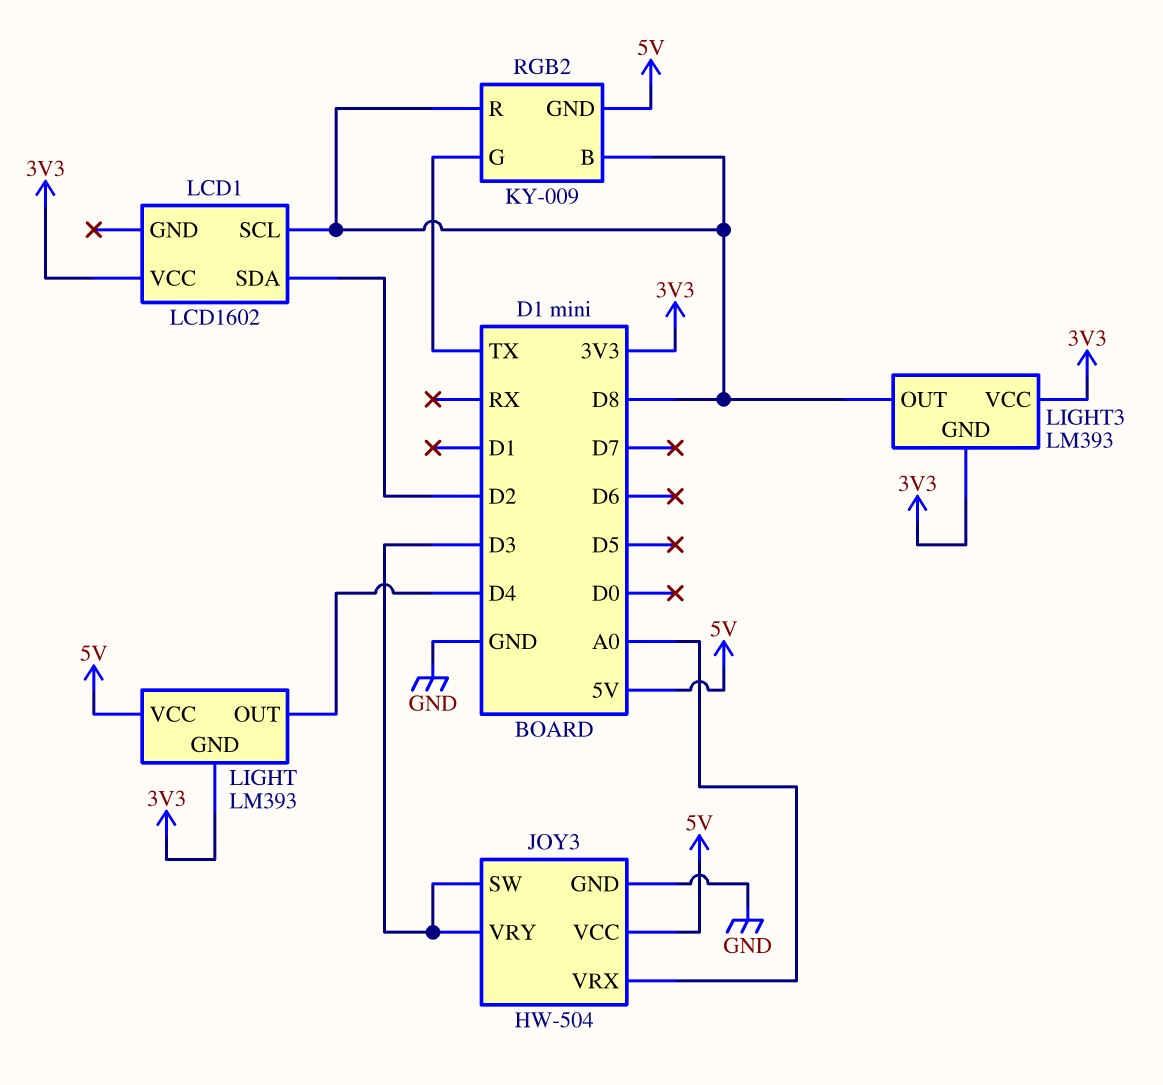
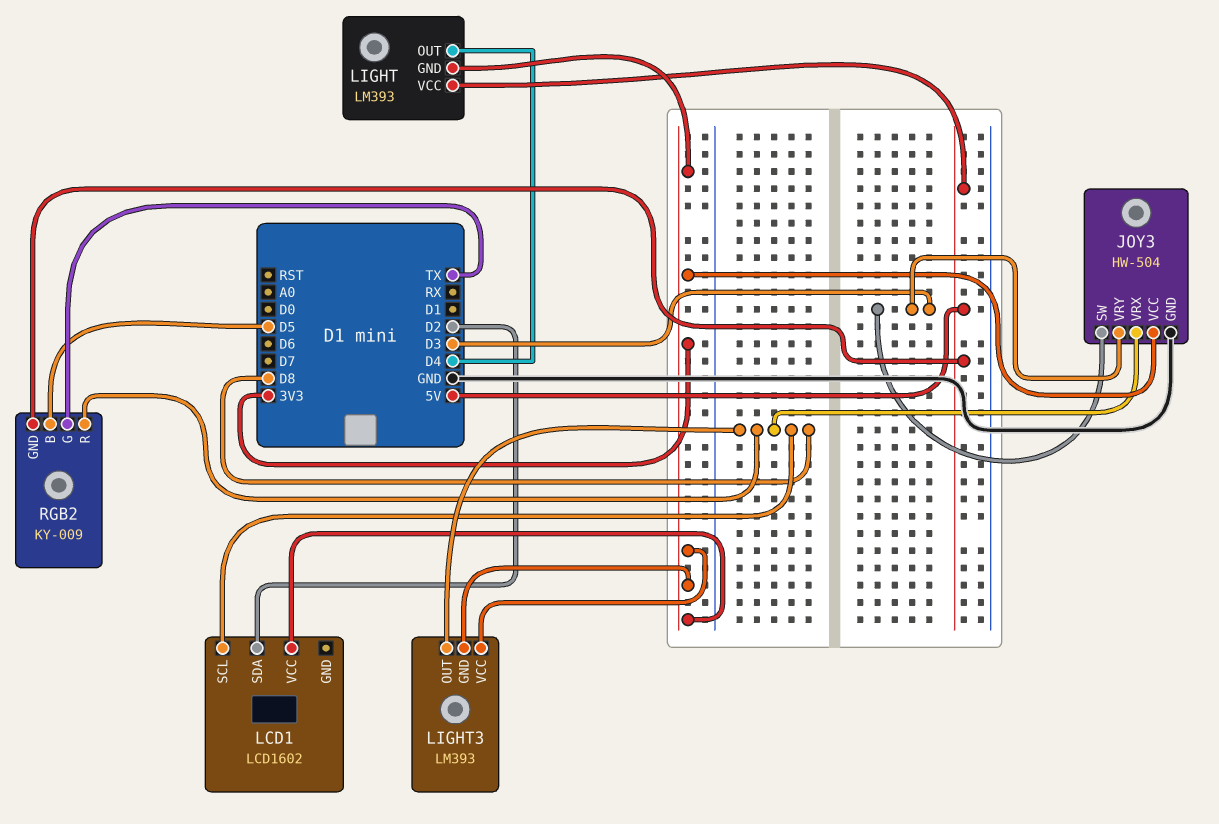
JOY3 pin VCC: 5V -> 3V3
JOY3 pin VRX: A0 -> D8
RGB2 pin B: D8 -> D5

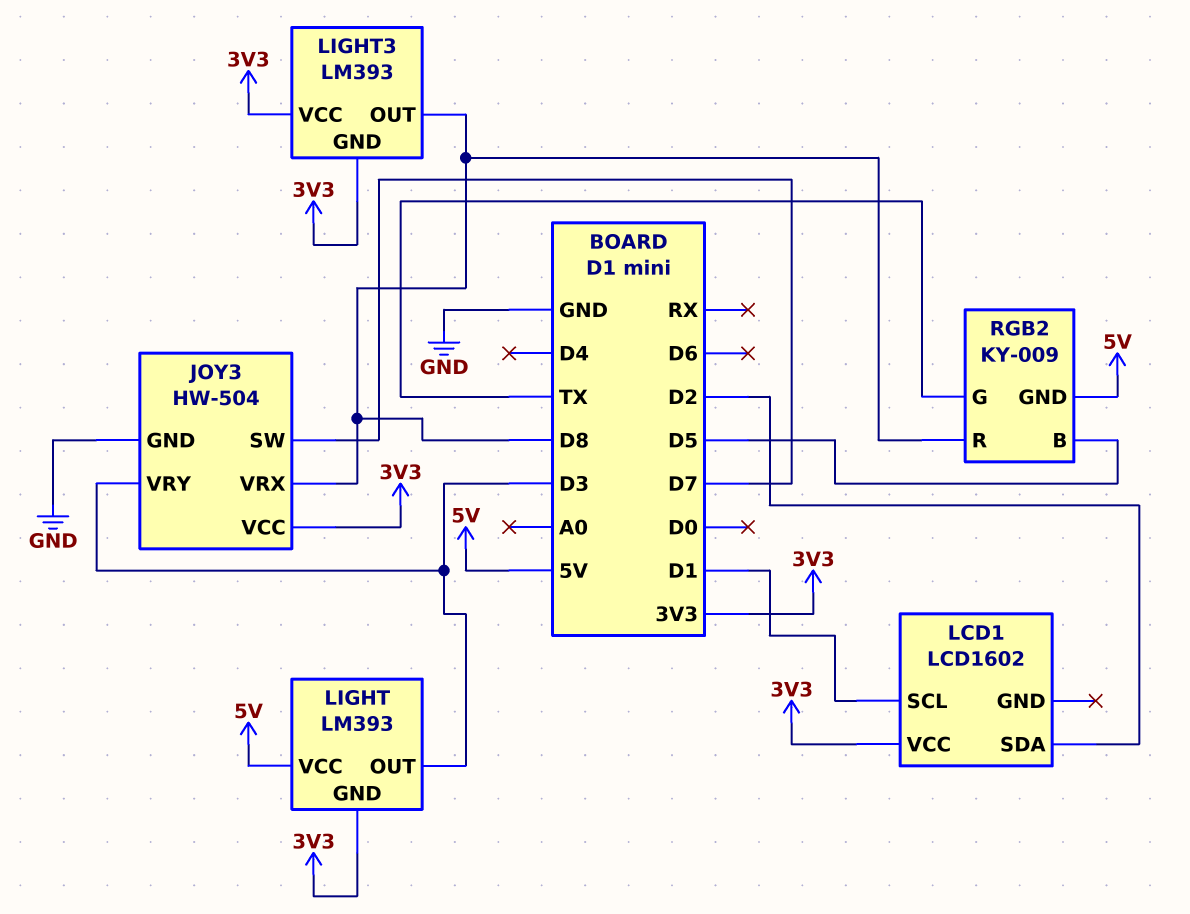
JOY3 pin SW: D3 -> D7
LCD1 pin SCL: D8 -> D1
LIGHT pin OUT: D4 -> D3

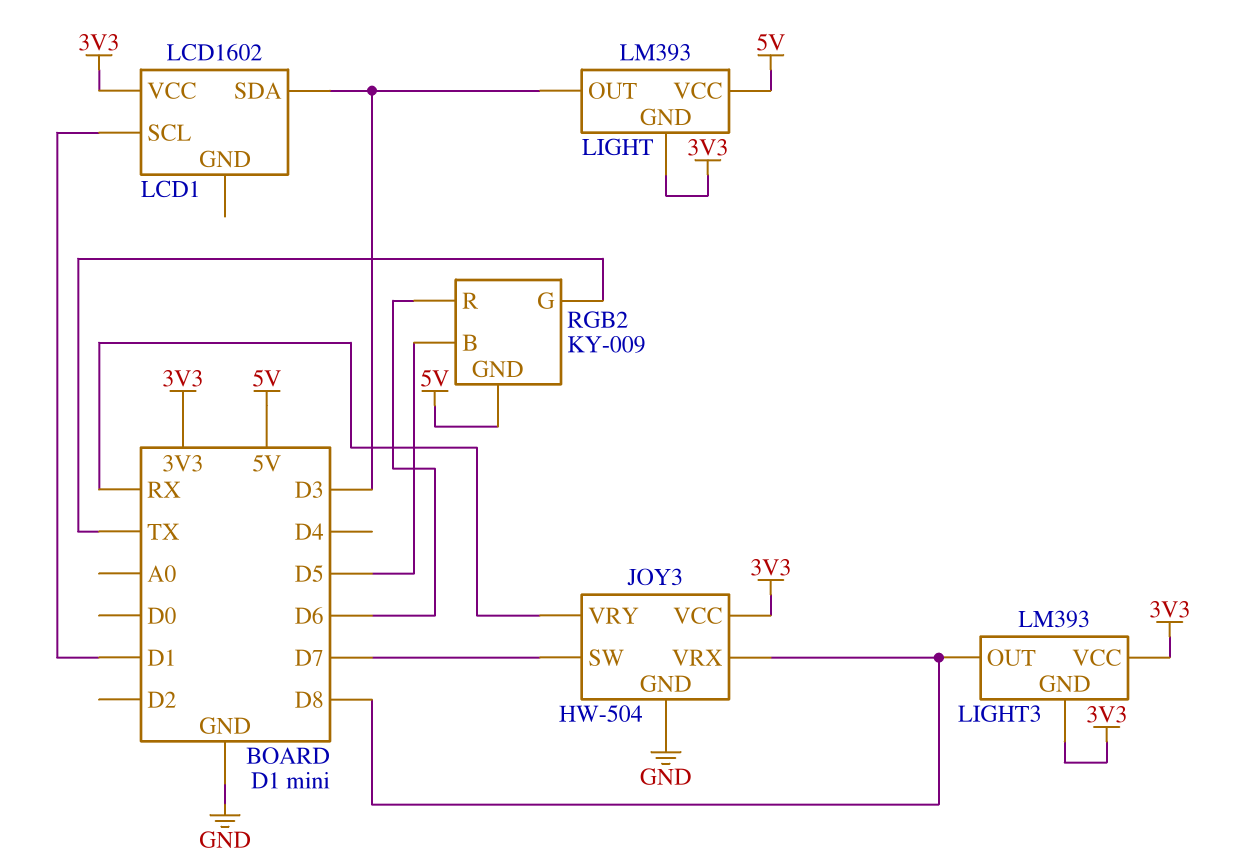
JOY3 pin VRY: D3 -> RX
LCD1 pin SDA: D2 -> D3
RGB2 pin R: D8 -> D6

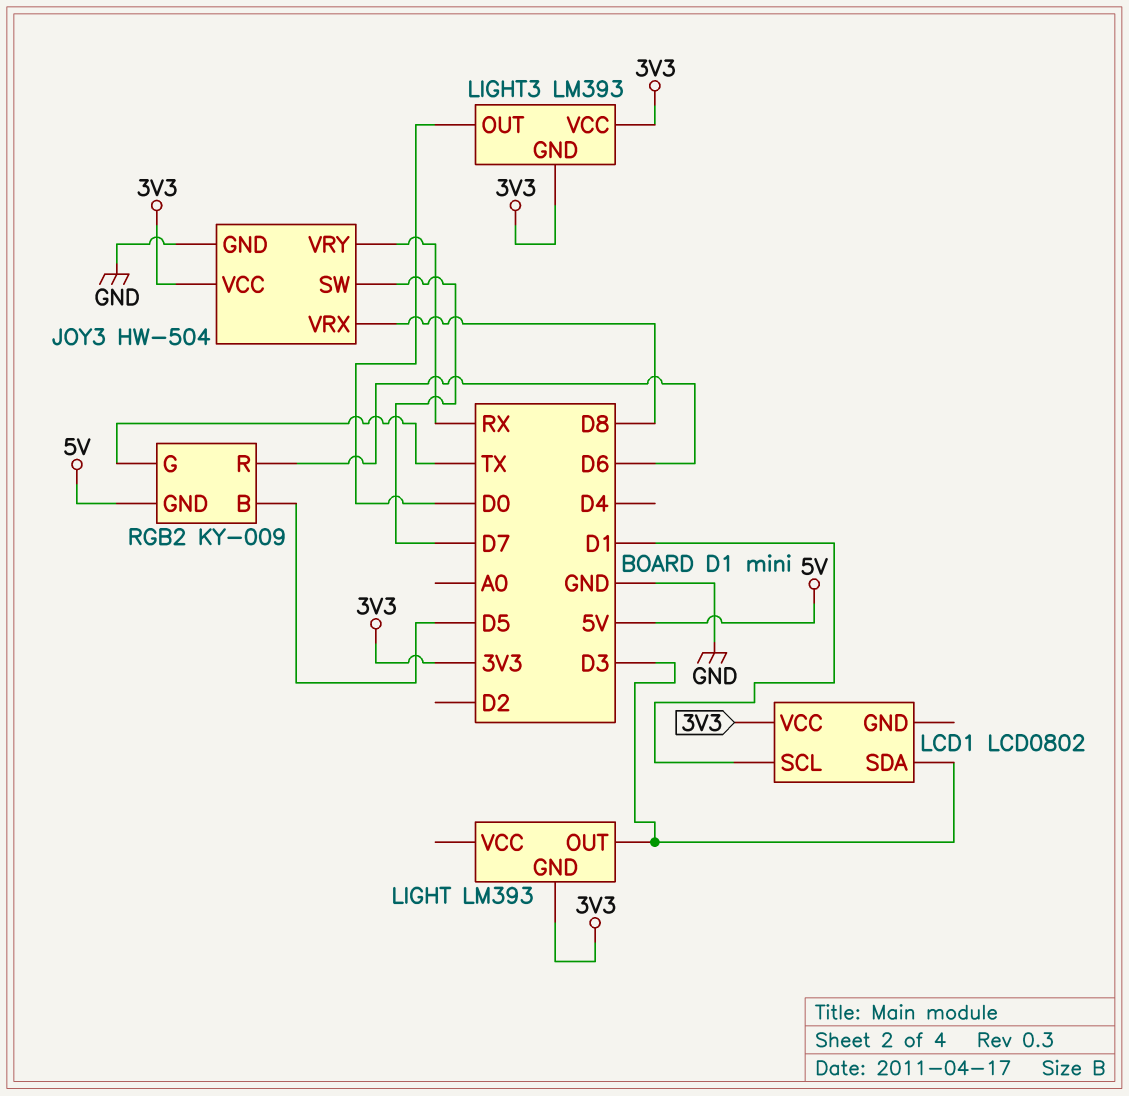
LCD1: LCD1602 -> LCD0802
LIGHT pin VCC: 5V -> none
LIGHT3 pin OUT: D8 -> D0

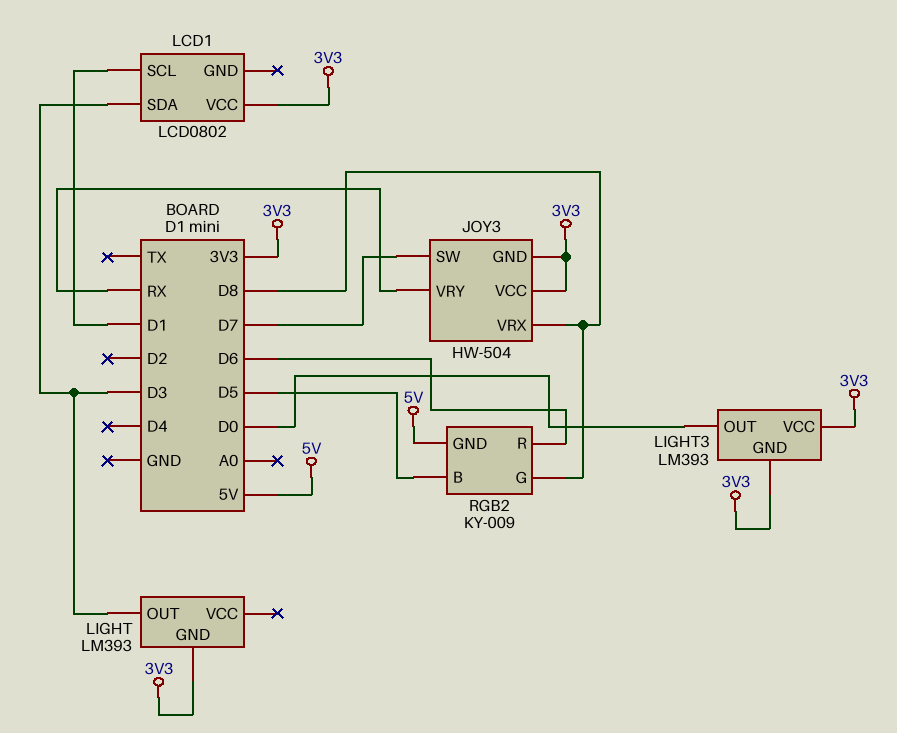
JOY3 pin GND: GND -> 3V3
RGB2 pin G: TX -> D8

